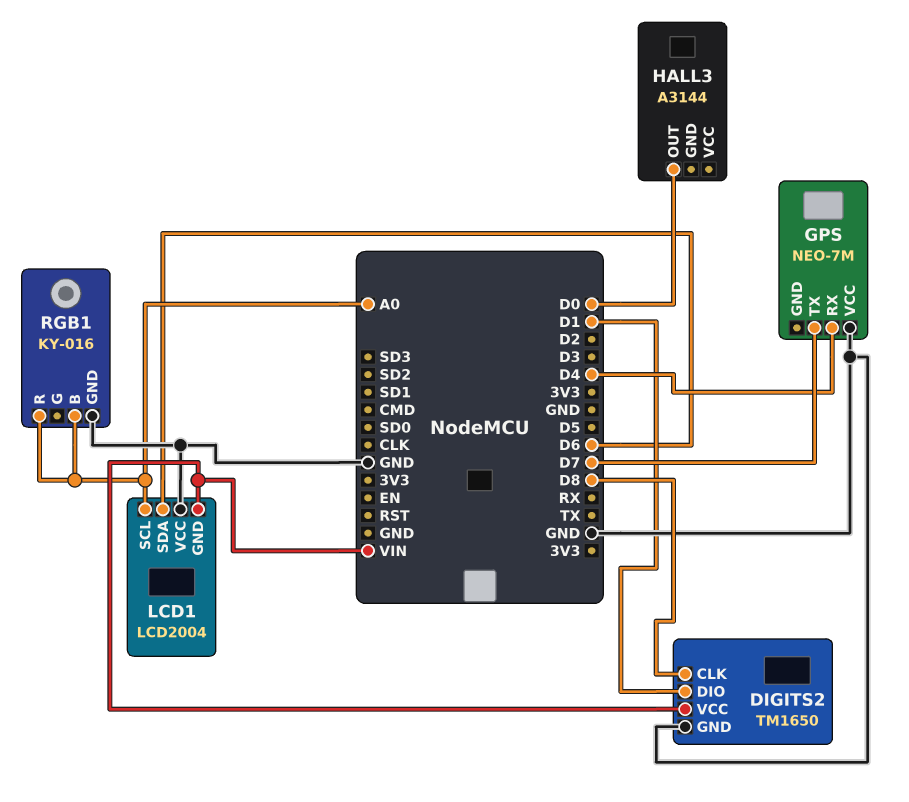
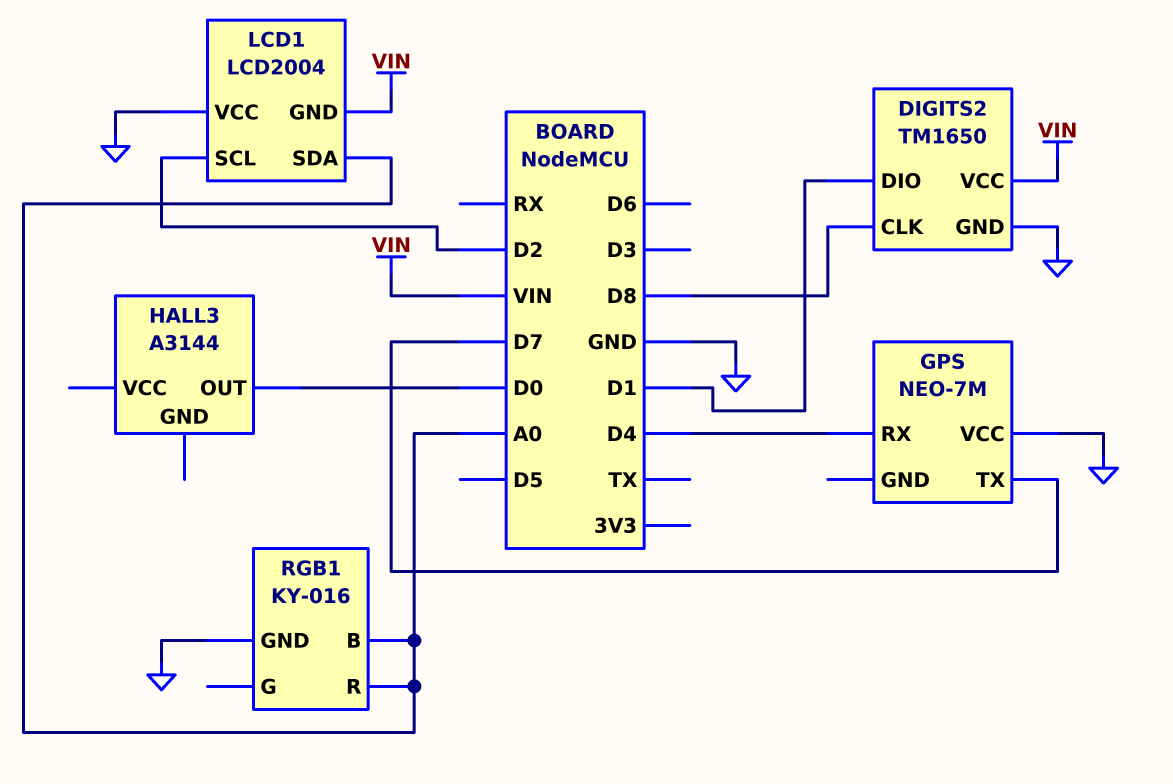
LCD1 pin SCL: A0 -> D2
LCD1 pin SDA: D6 -> A0

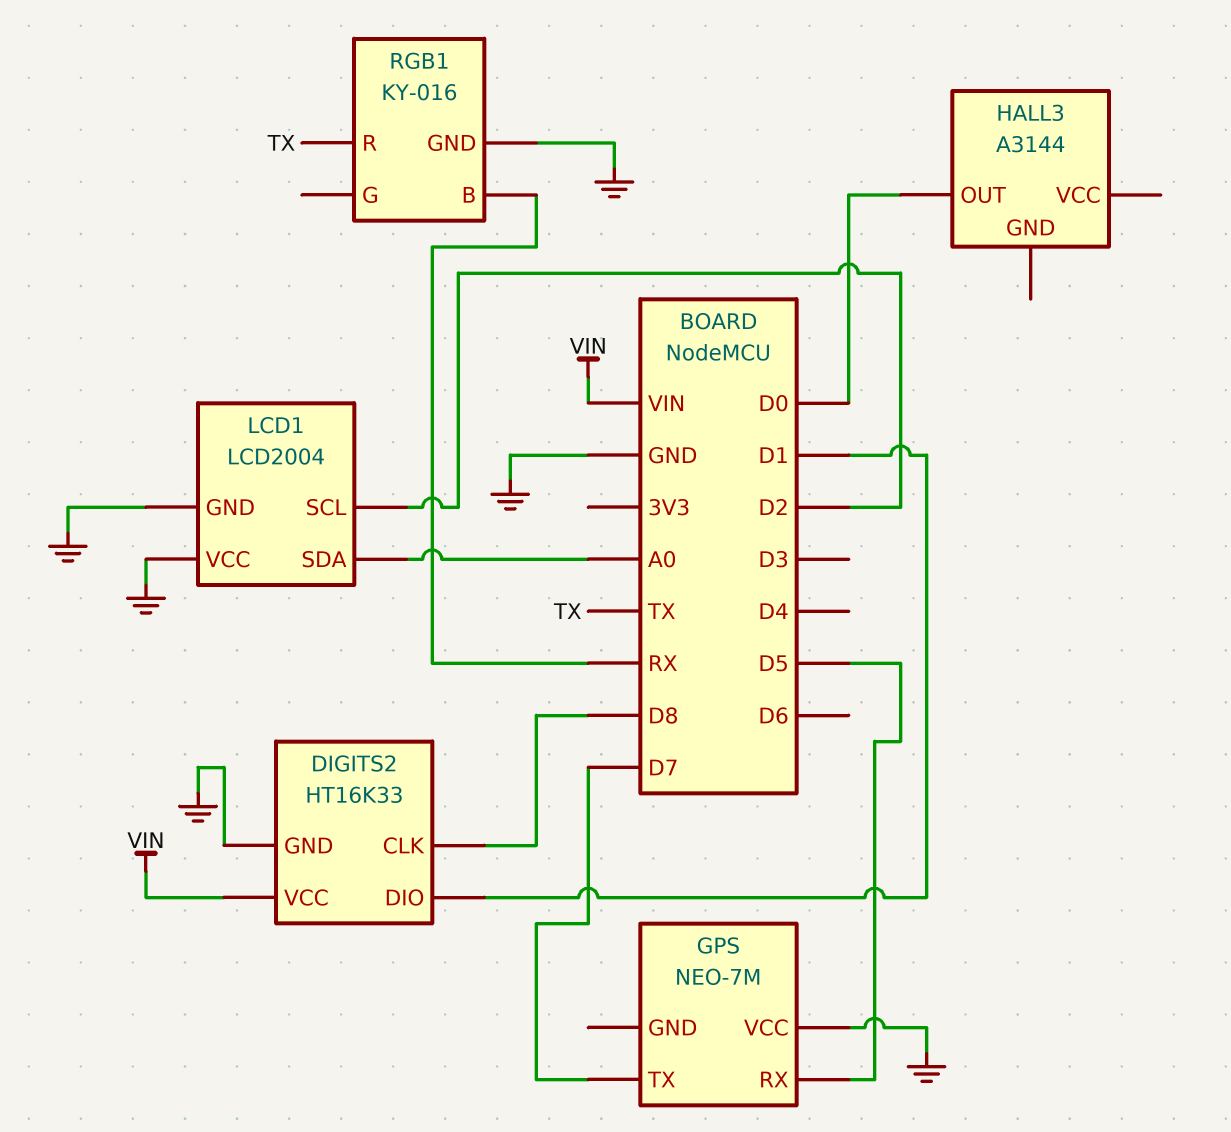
DIGITS2: TM1650 -> HT16K33
GPS pin RX: D4 -> D5
LCD1 pin GND: VIN -> GND
RGB1 pin B: A0 -> RX
RGB1 pin R: A0 -> TX

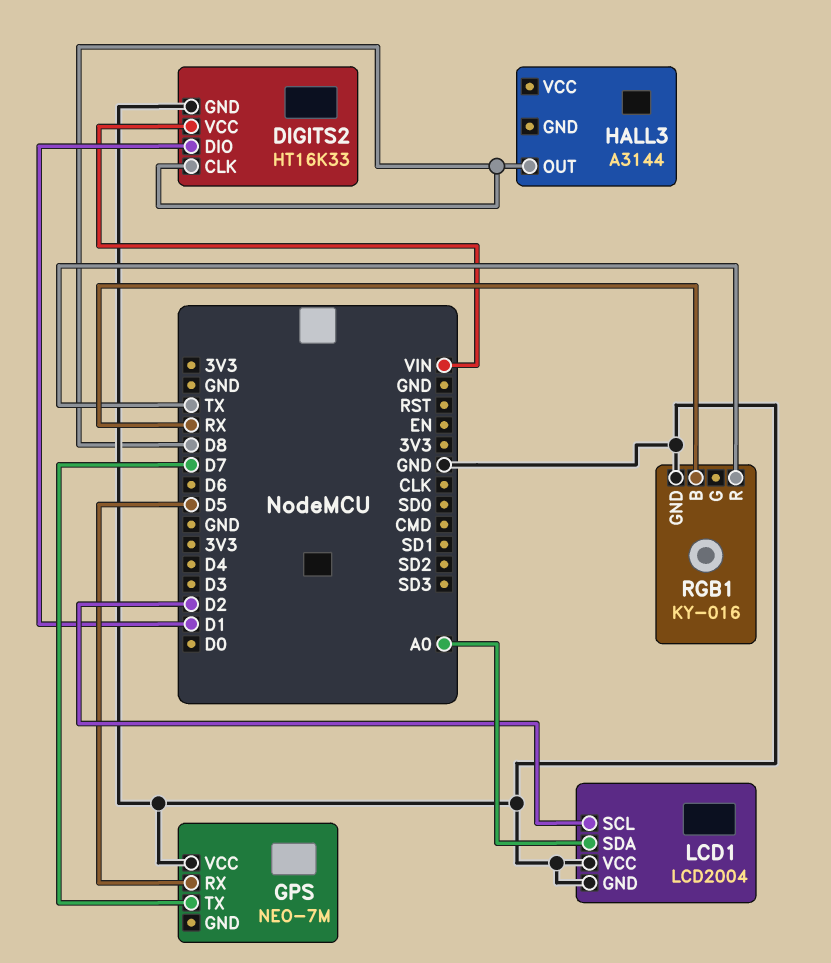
HALL3 pin OUT: D0 -> D8

